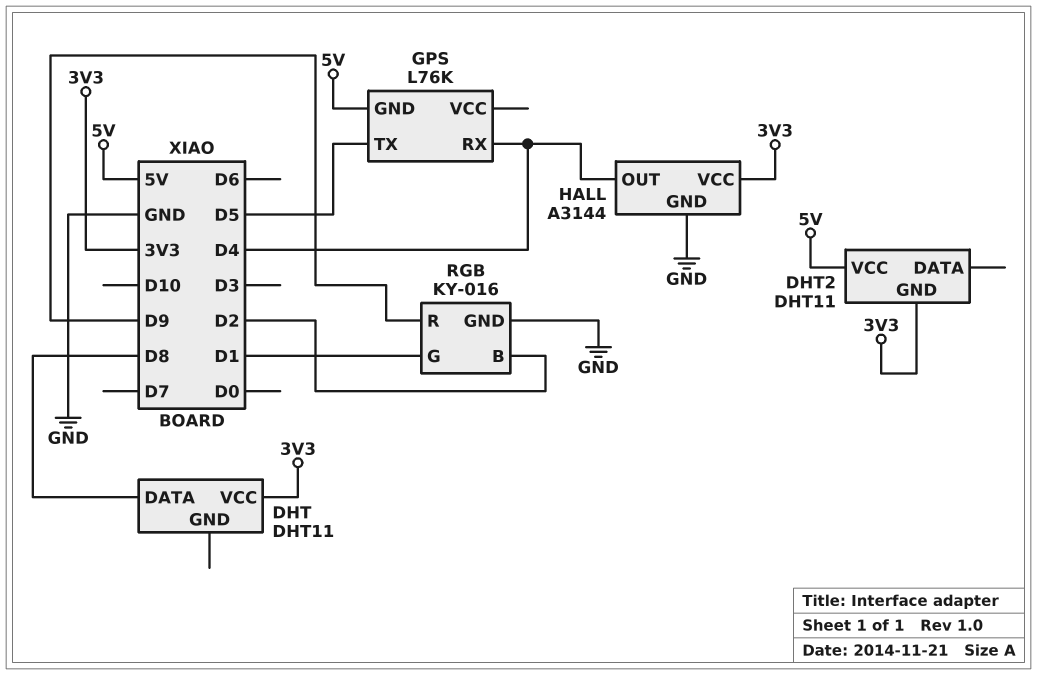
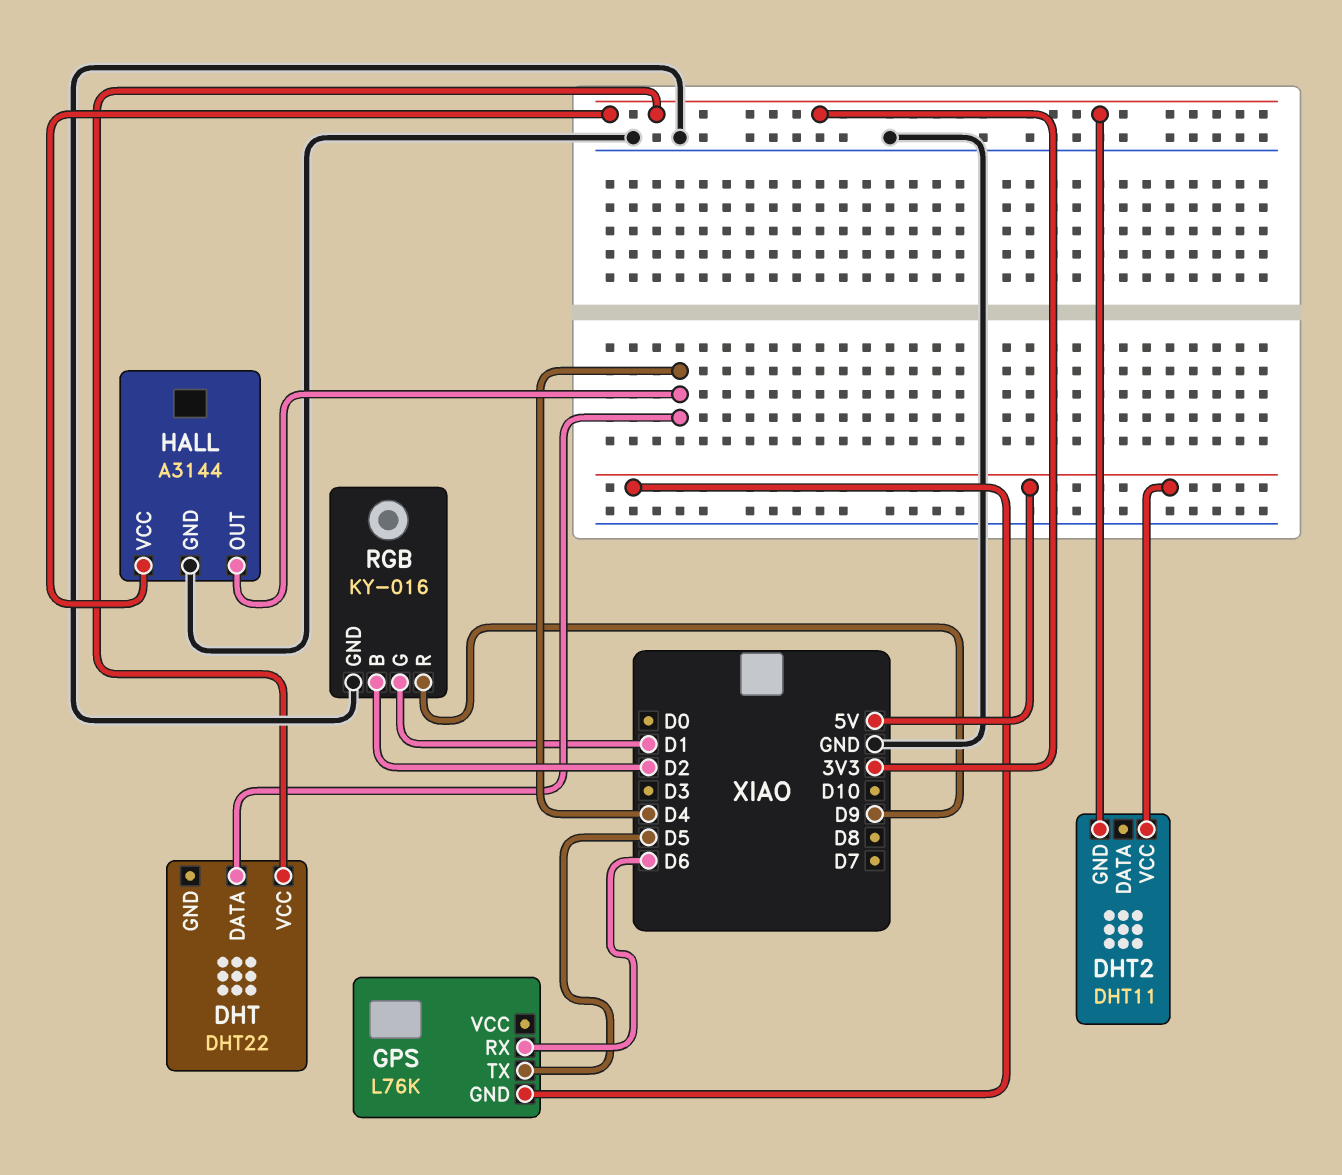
DHT: DHT11 -> DHT22
DHT pin DATA: D8 -> D4
GPS pin RX: D4 -> D6

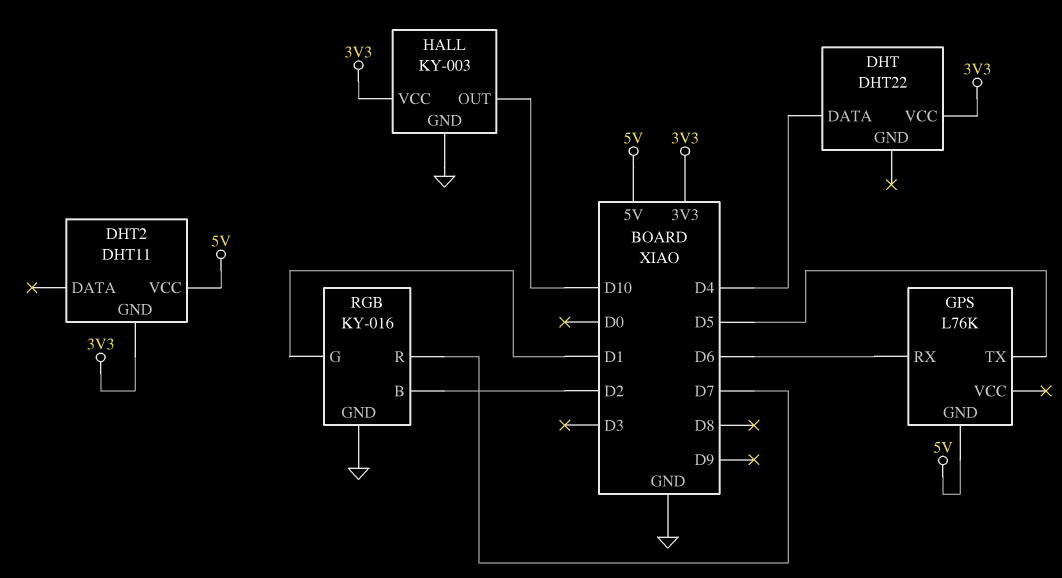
HALL: A3144 -> KY-003
HALL pin OUT: D4 -> D10
RGB pin R: D9 -> D7

